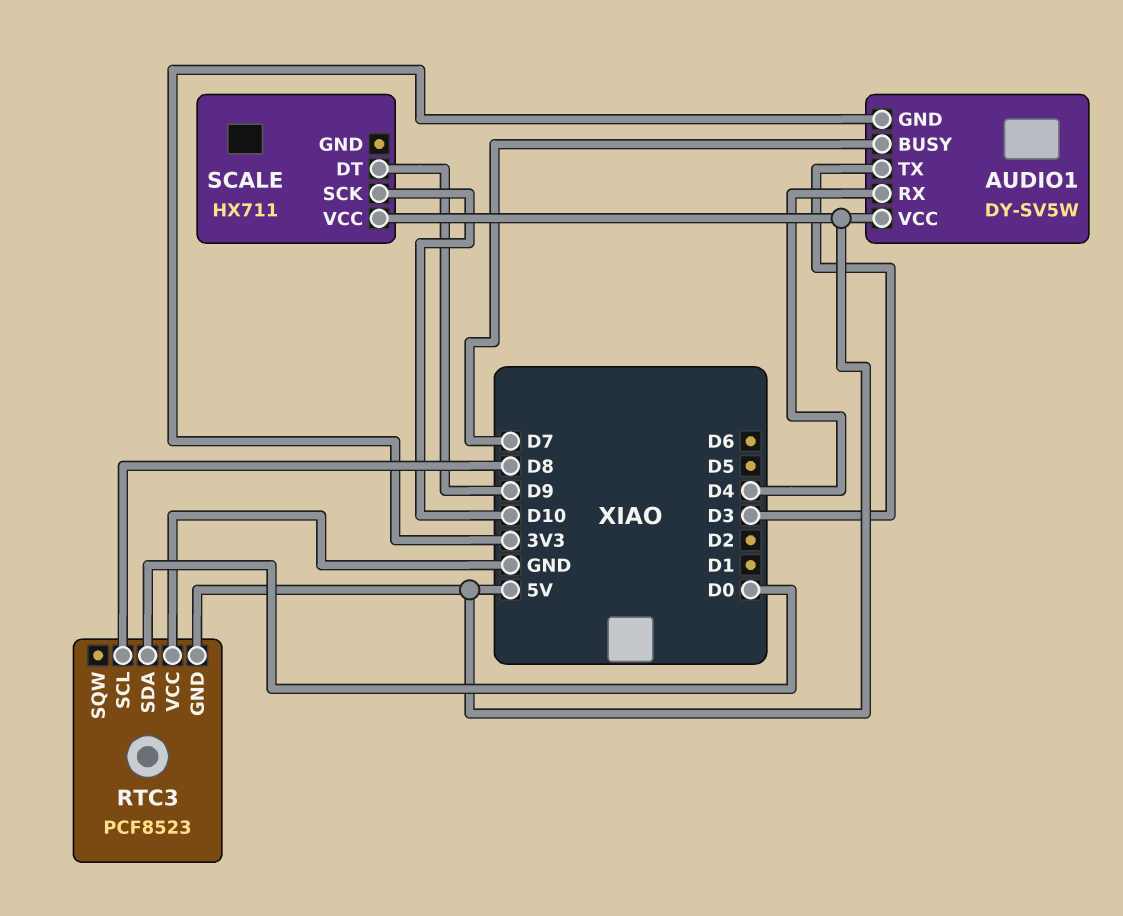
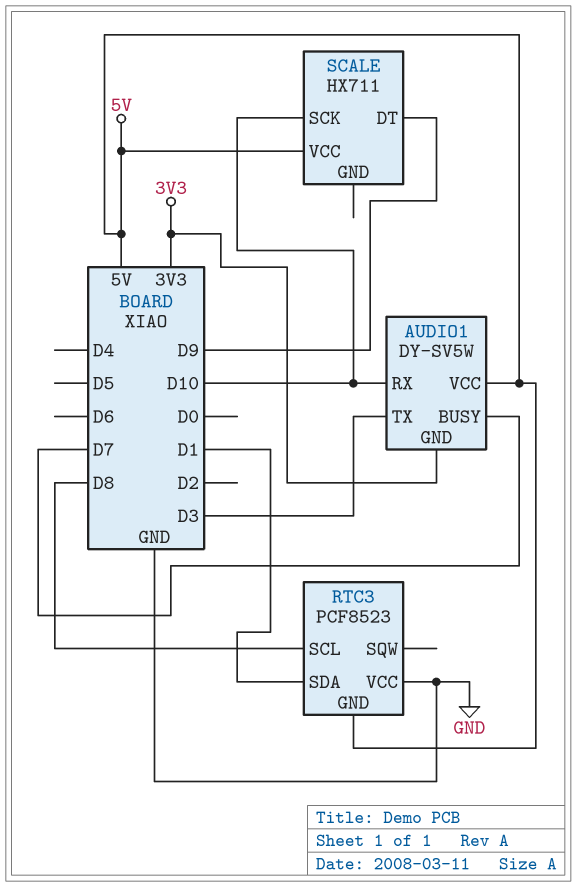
AUDIO1 pin RX: D4 -> D10
RTC3 pin SDA: D0 -> D1

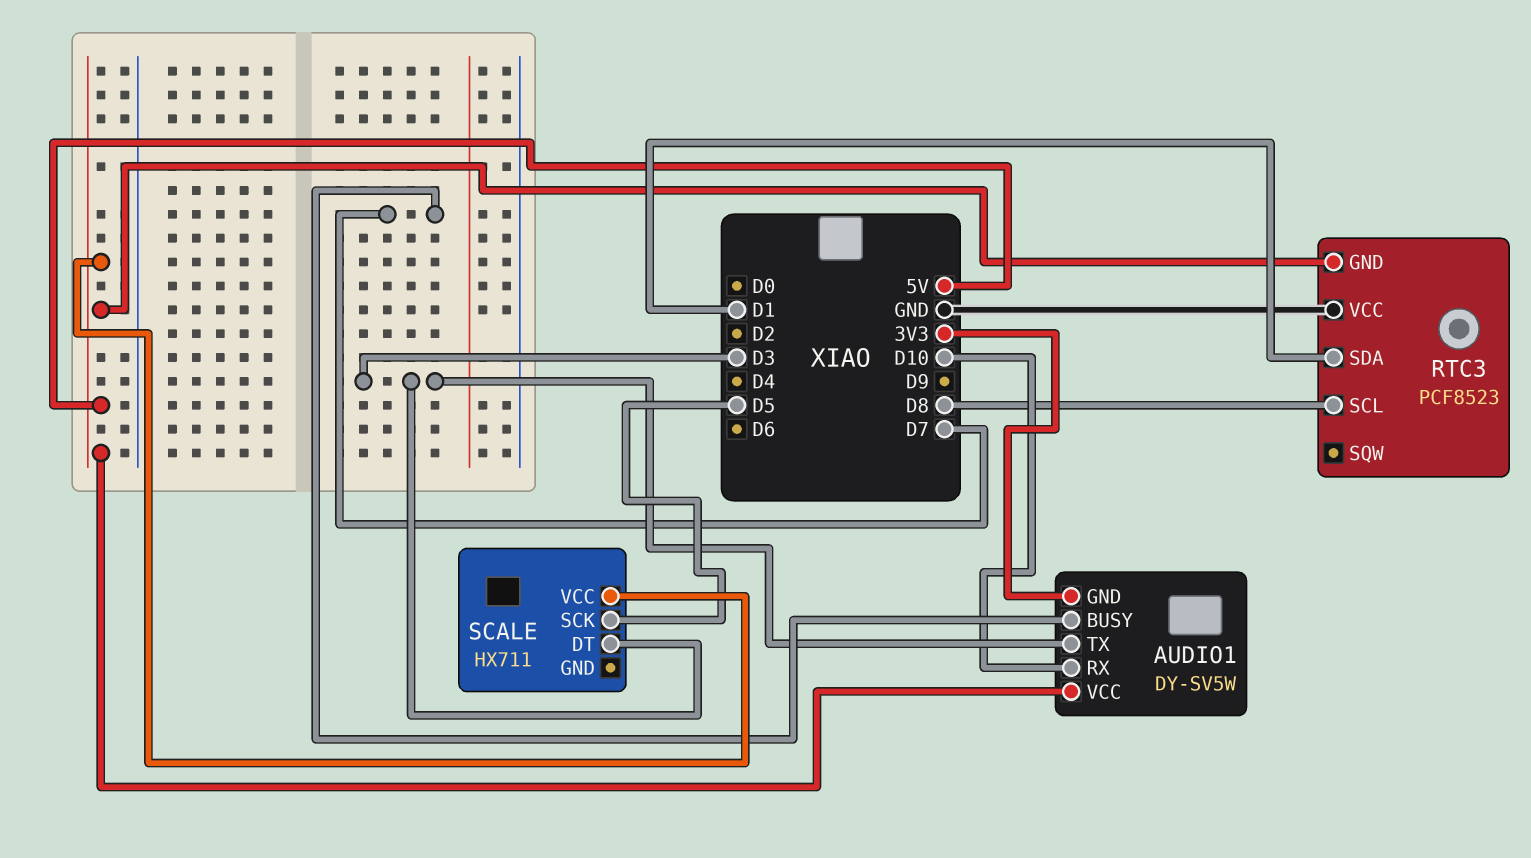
SCALE pin DT: D9 -> D3
SCALE pin SCK: D10 -> D5

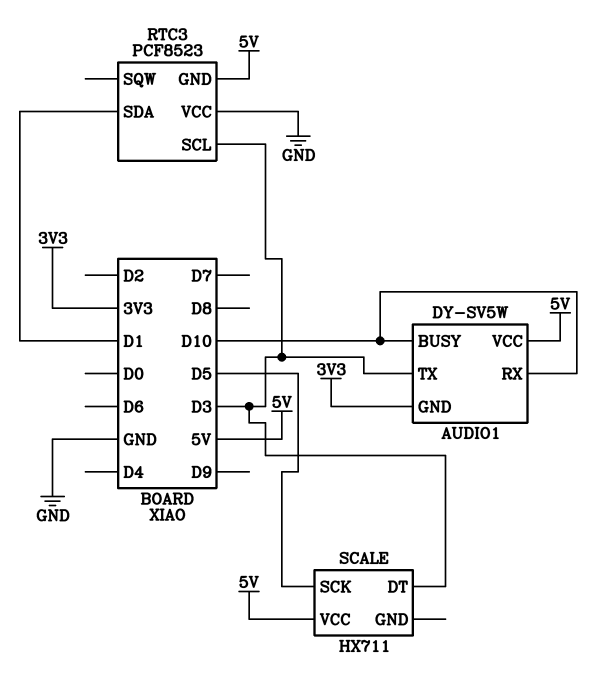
AUDIO1 pin BUSY: D7 -> D10
RTC3 pin SCL: D8 -> D3

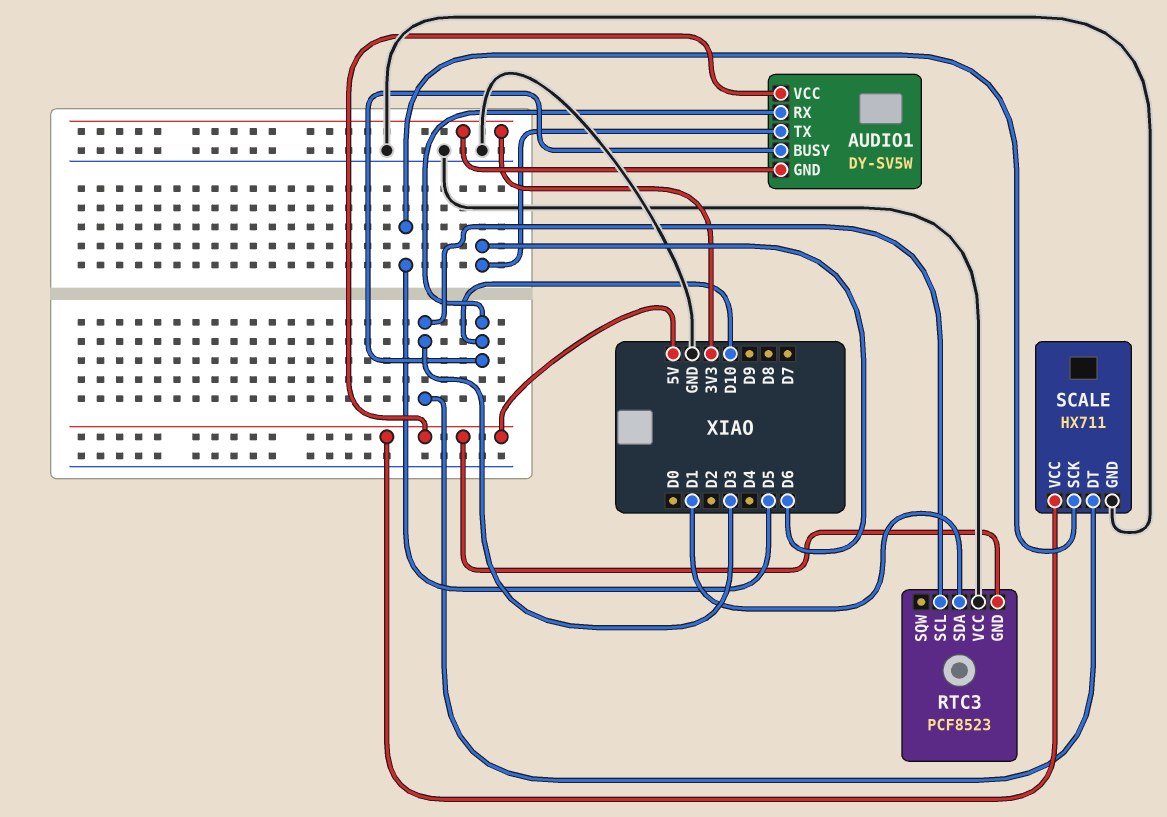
AUDIO1 pin TX: D3 -> D6
SCALE pin GND: none -> GND

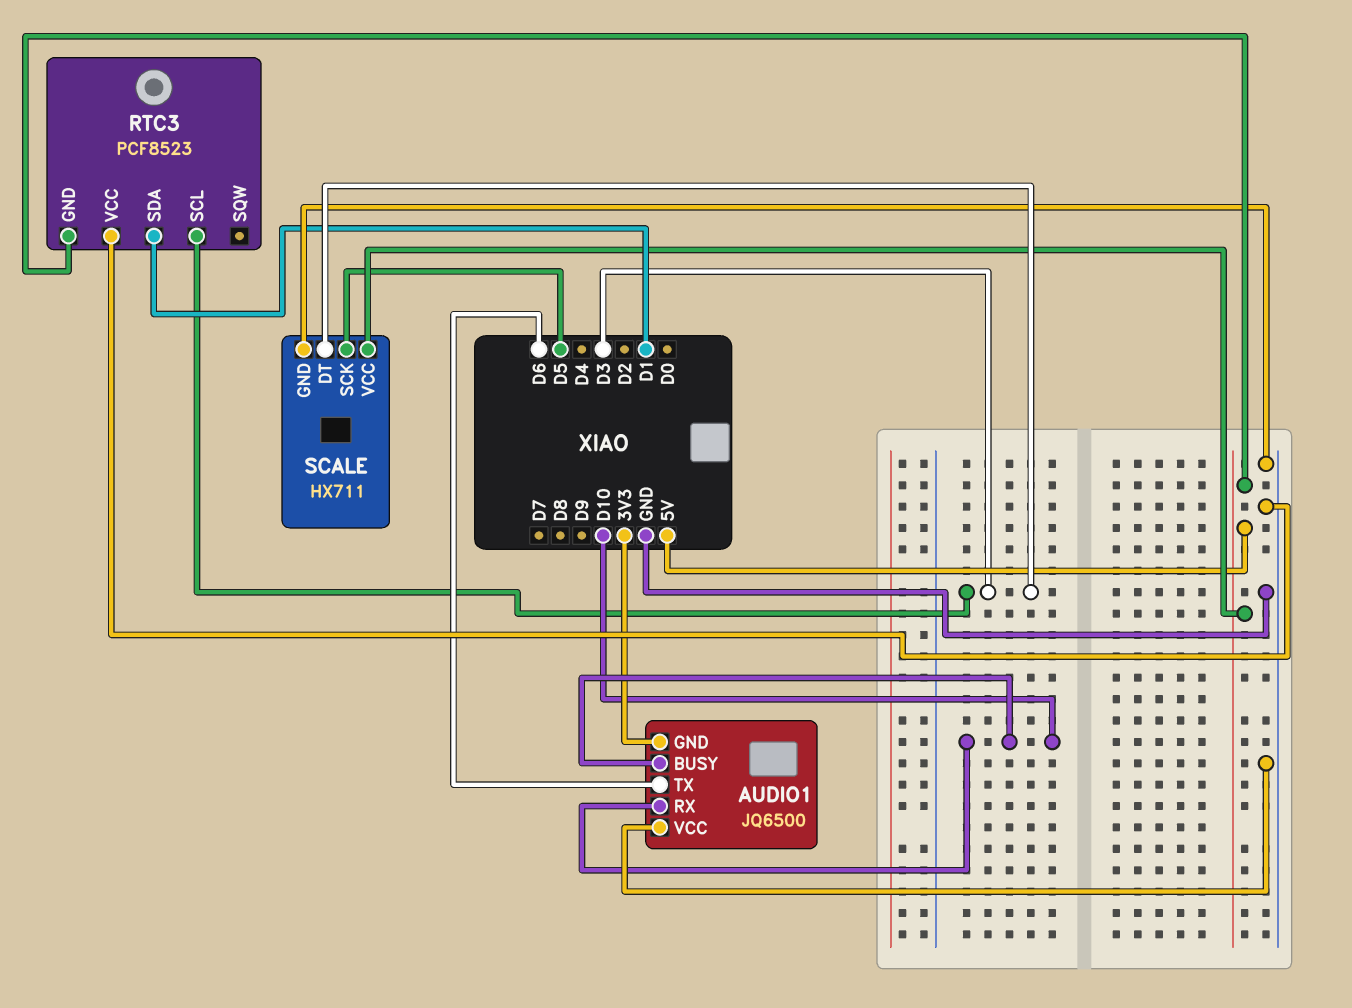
AUDIO1: DY-SV5W -> JQ6500
AUDIO1 pin VCC: 5V -> GND

